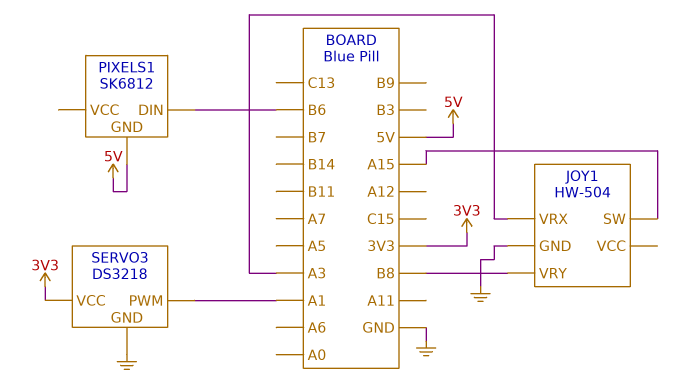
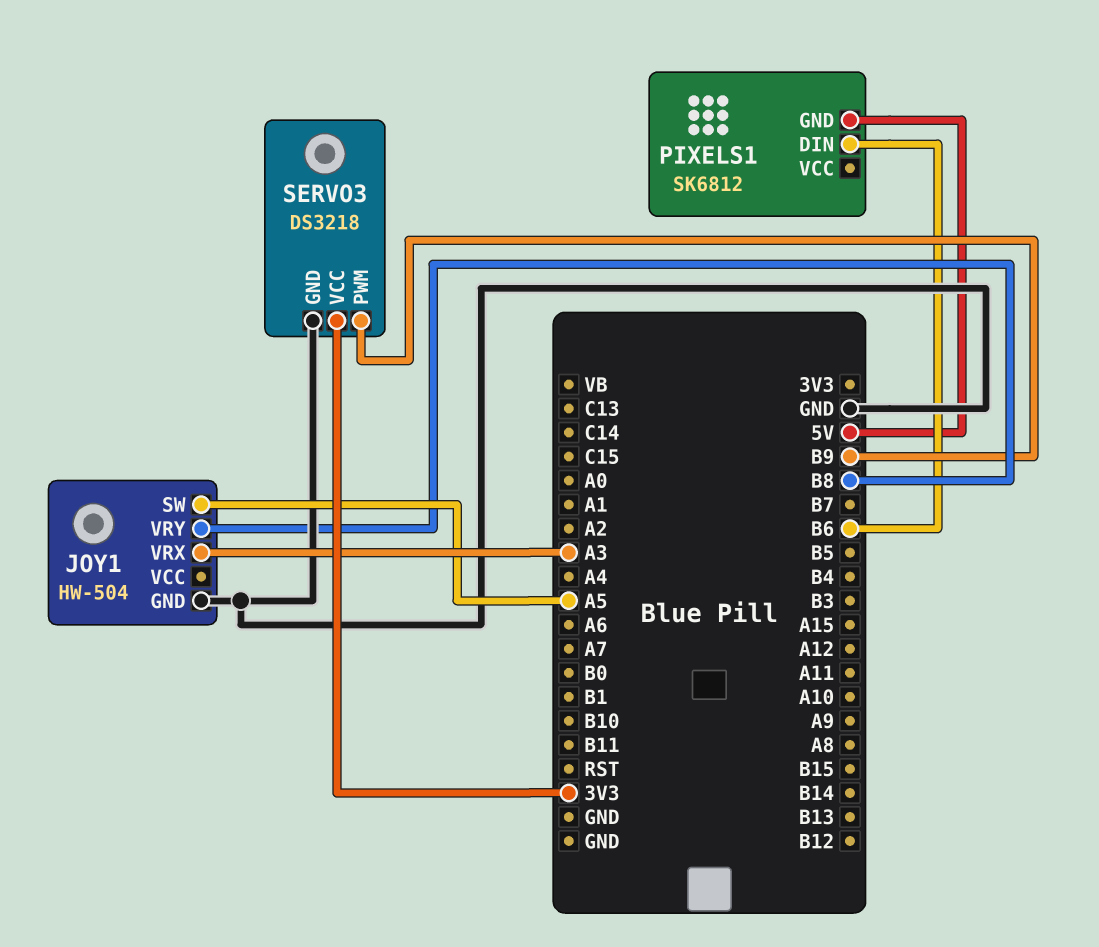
JOY1 pin SW: A15 -> A5
SERVO3 pin PWM: A1 -> B9

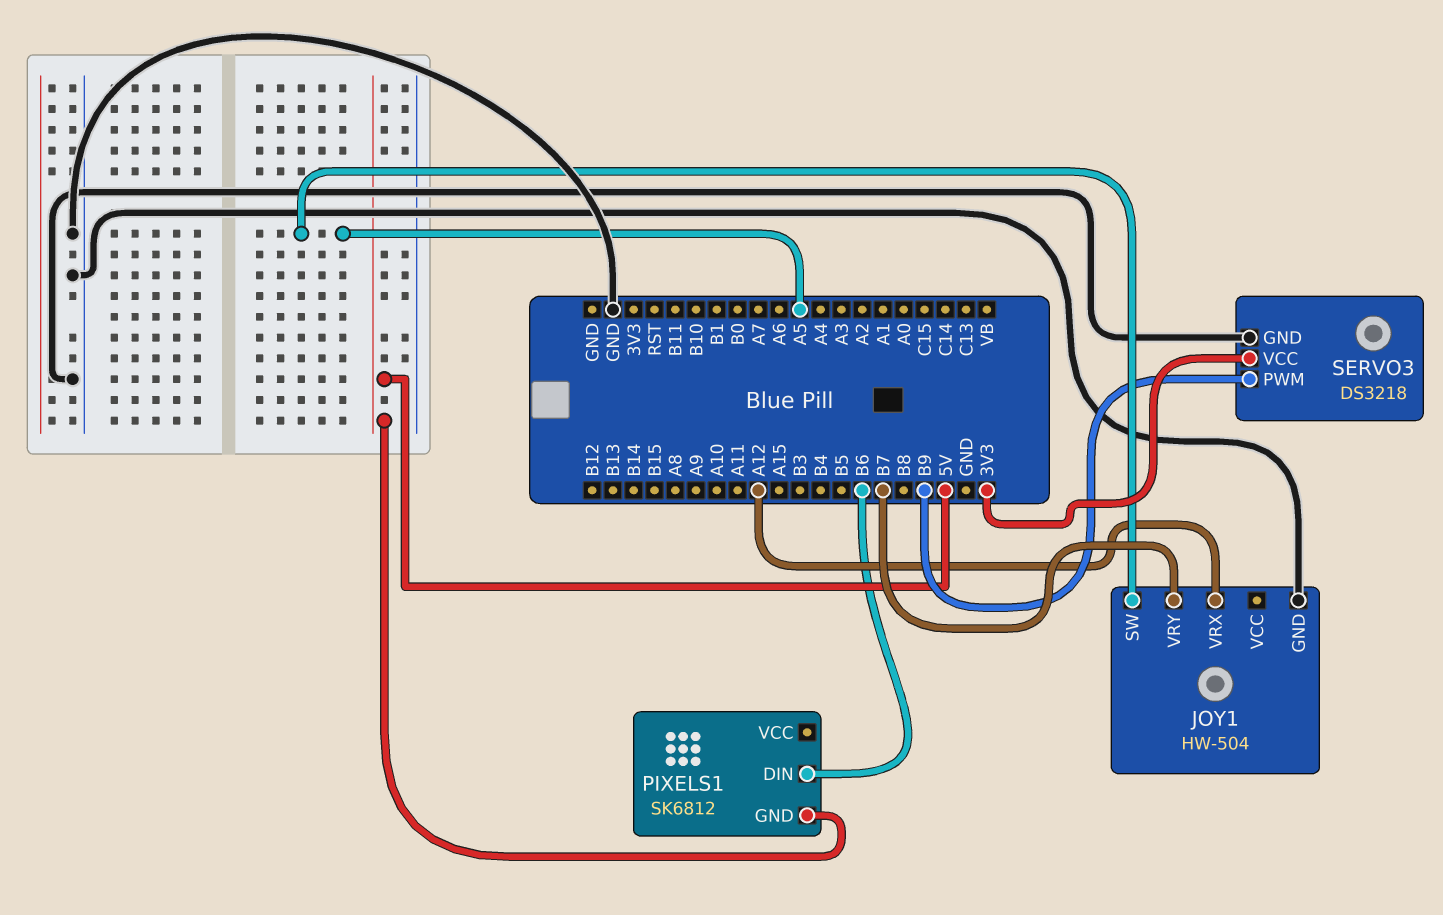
JOY1 pin VRX: A3 -> A12
JOY1 pin VRY: B8 -> B7

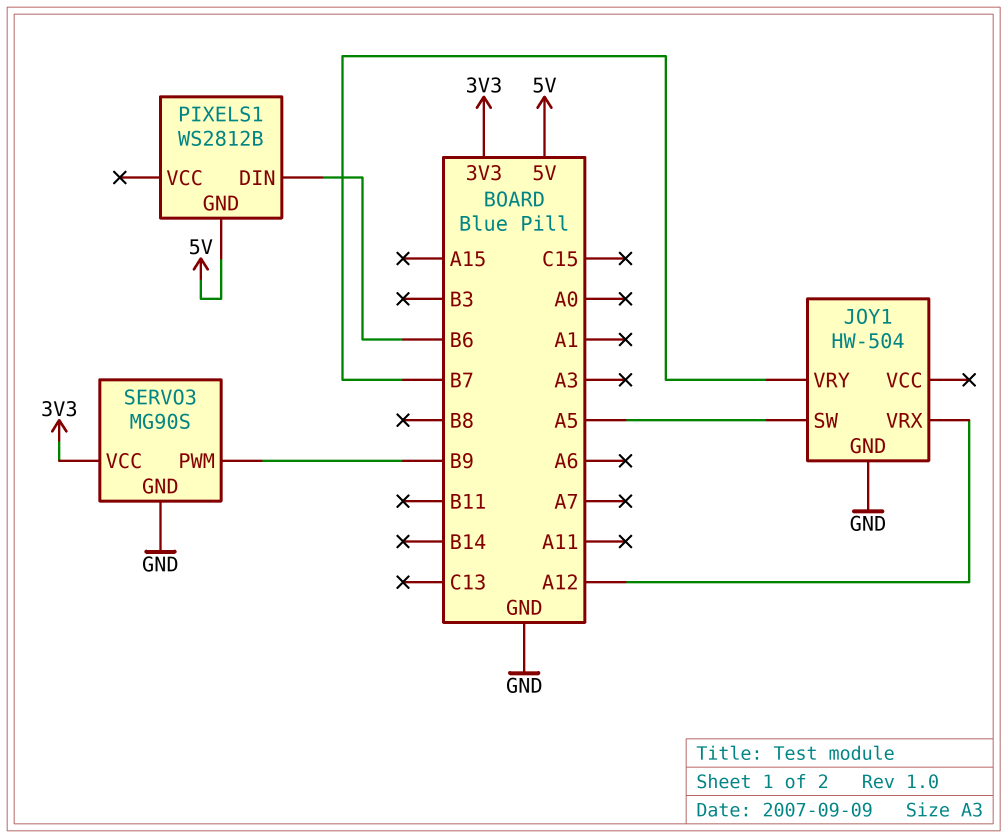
PIXELS1: SK6812 -> WS2812B
SERVO3: DS3218 -> MG90S

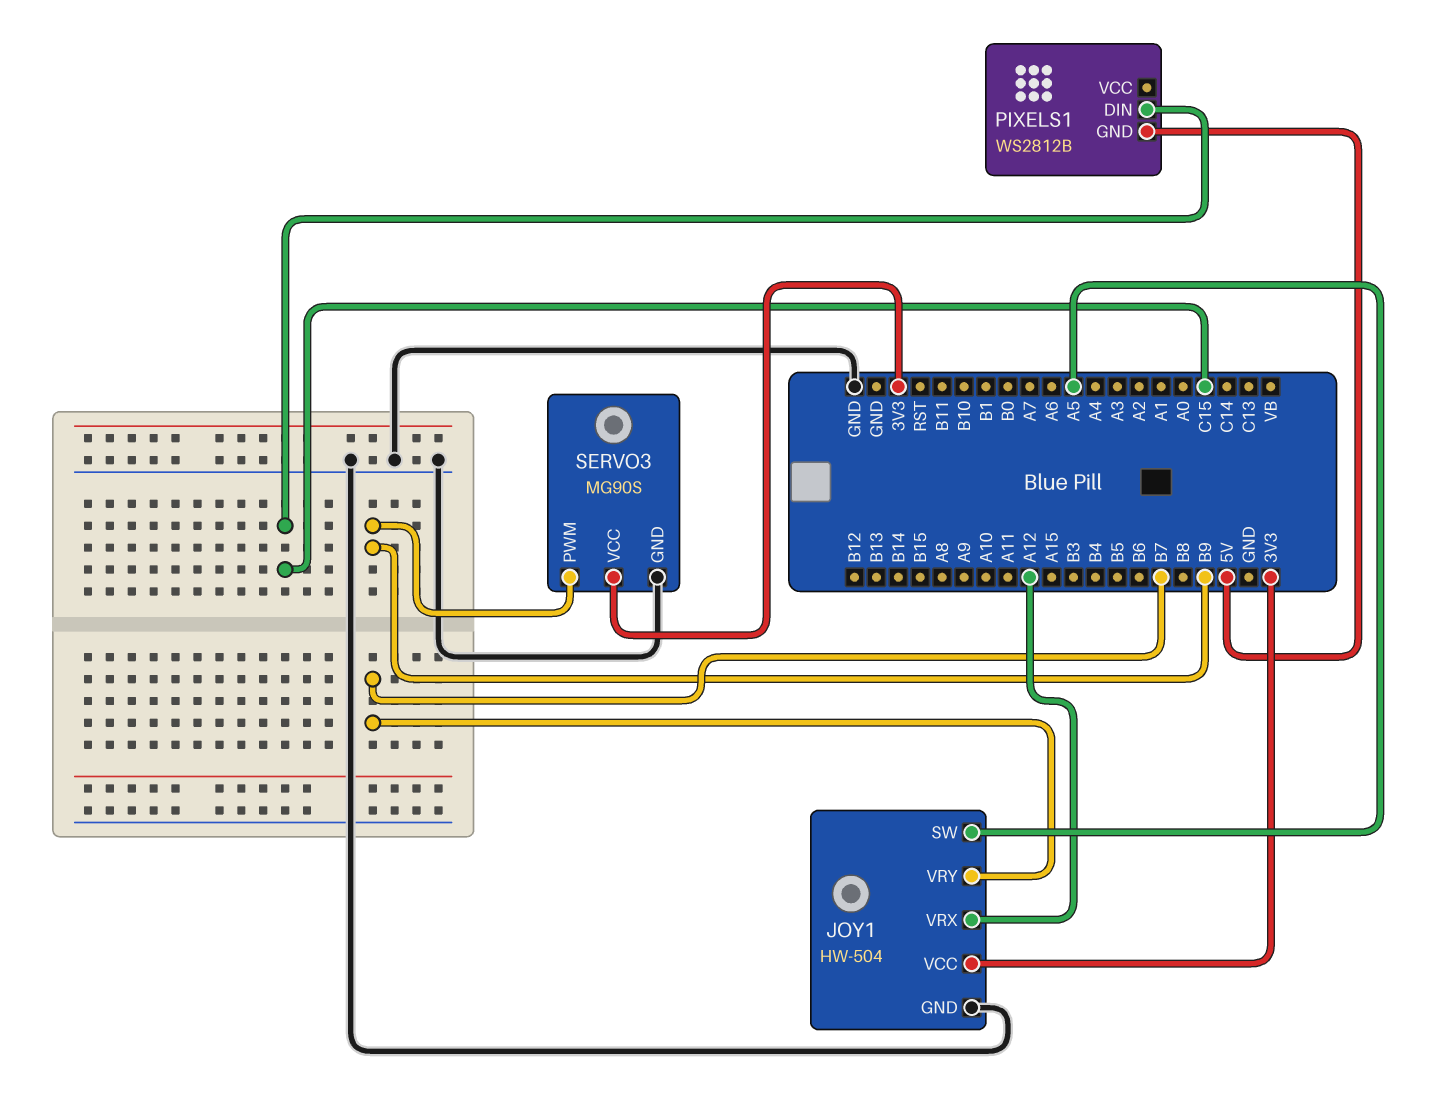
JOY1 pin VCC: none -> 3V3
PIXELS1 pin DIN: B6 -> C15

